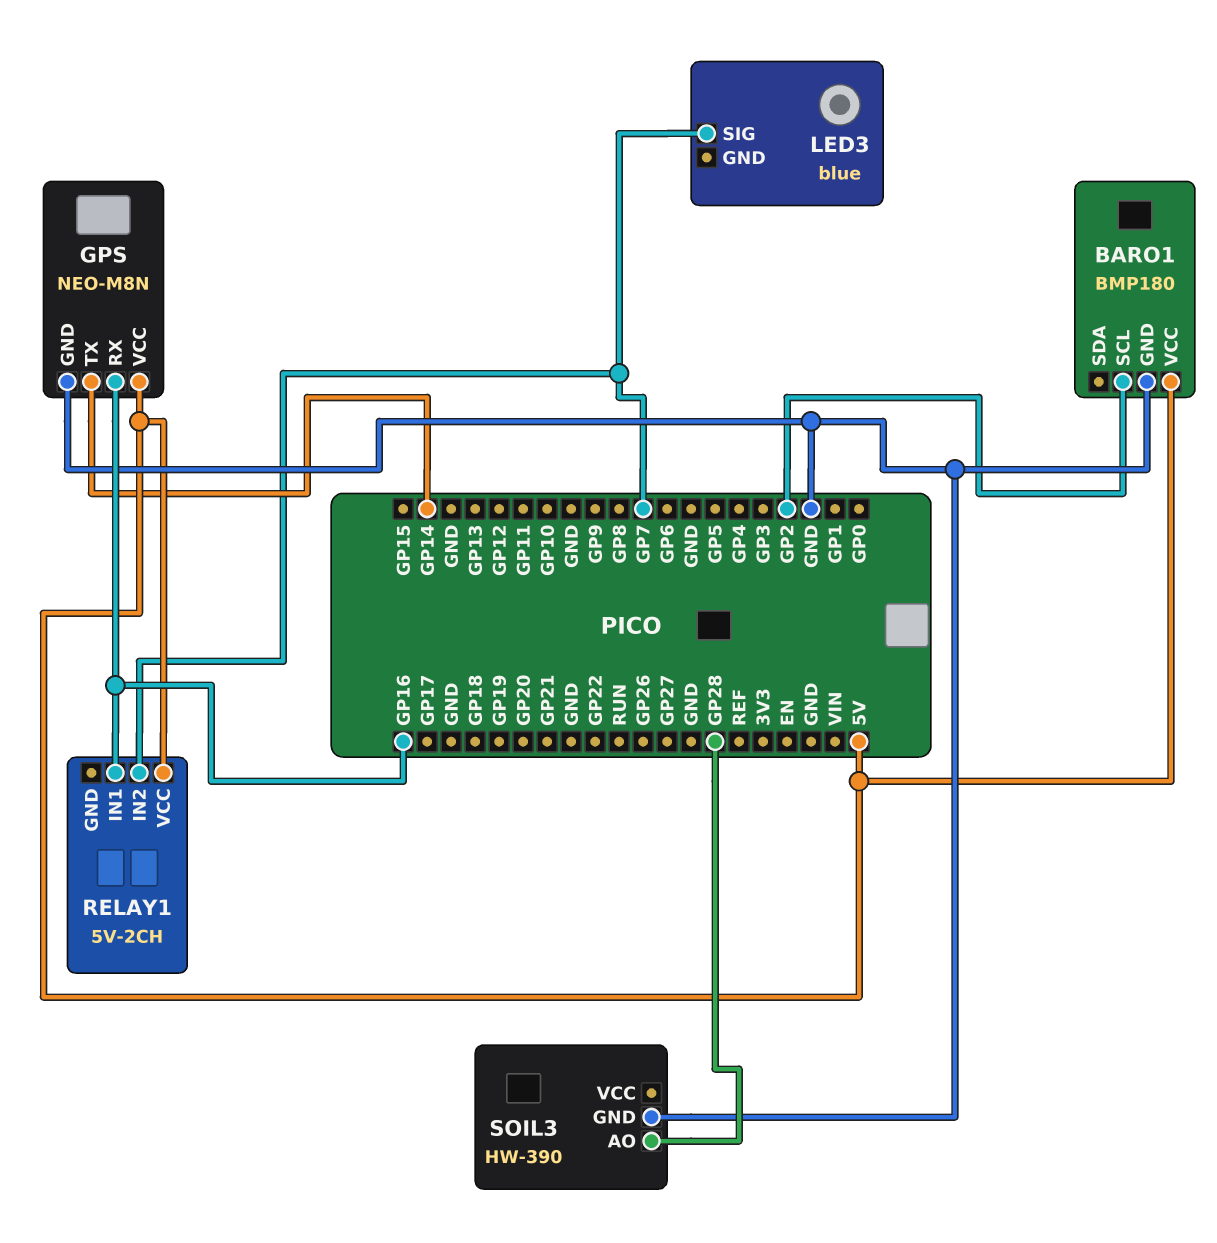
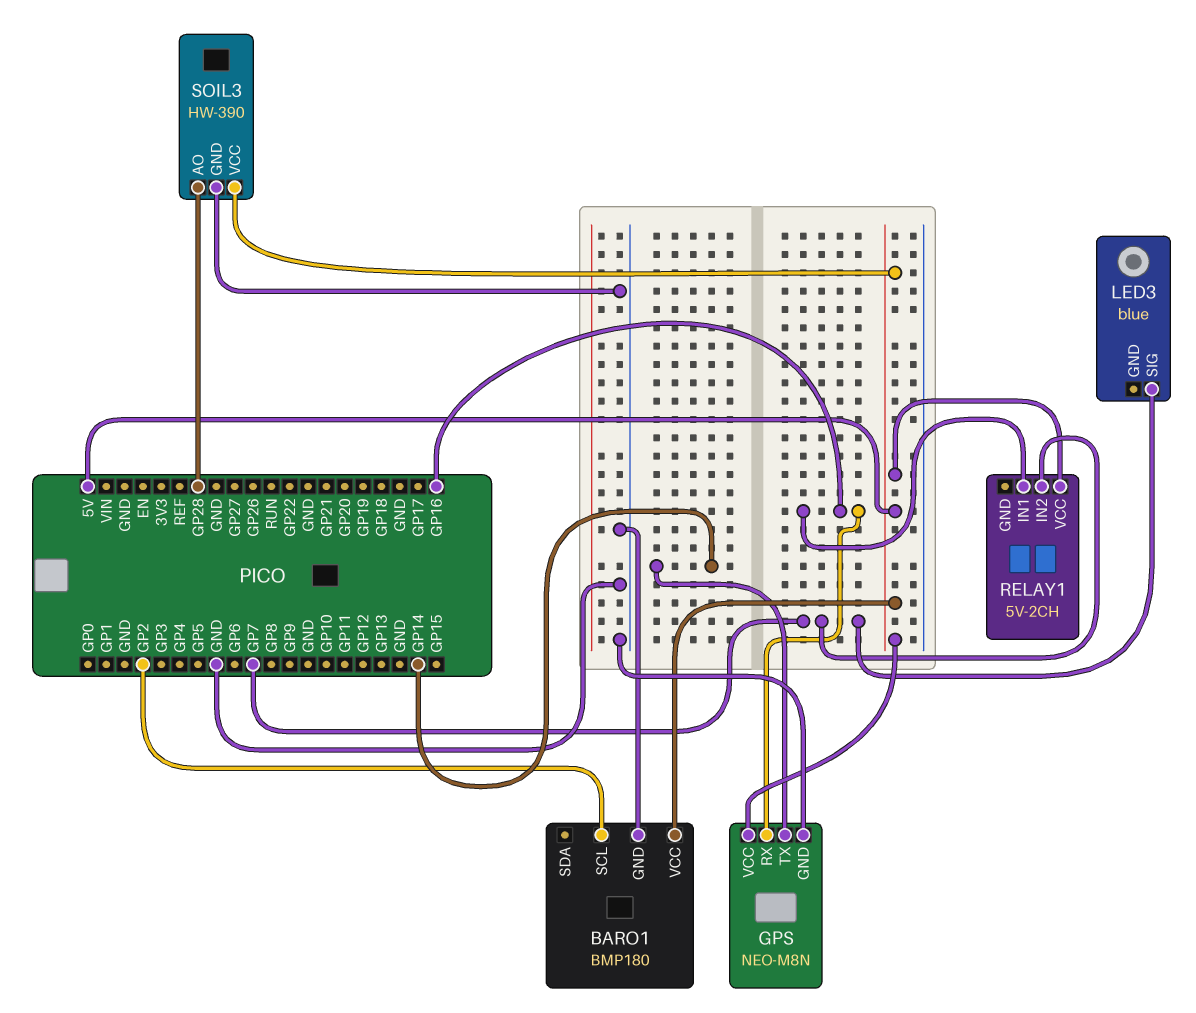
SOIL3 pin VCC: none -> 5V

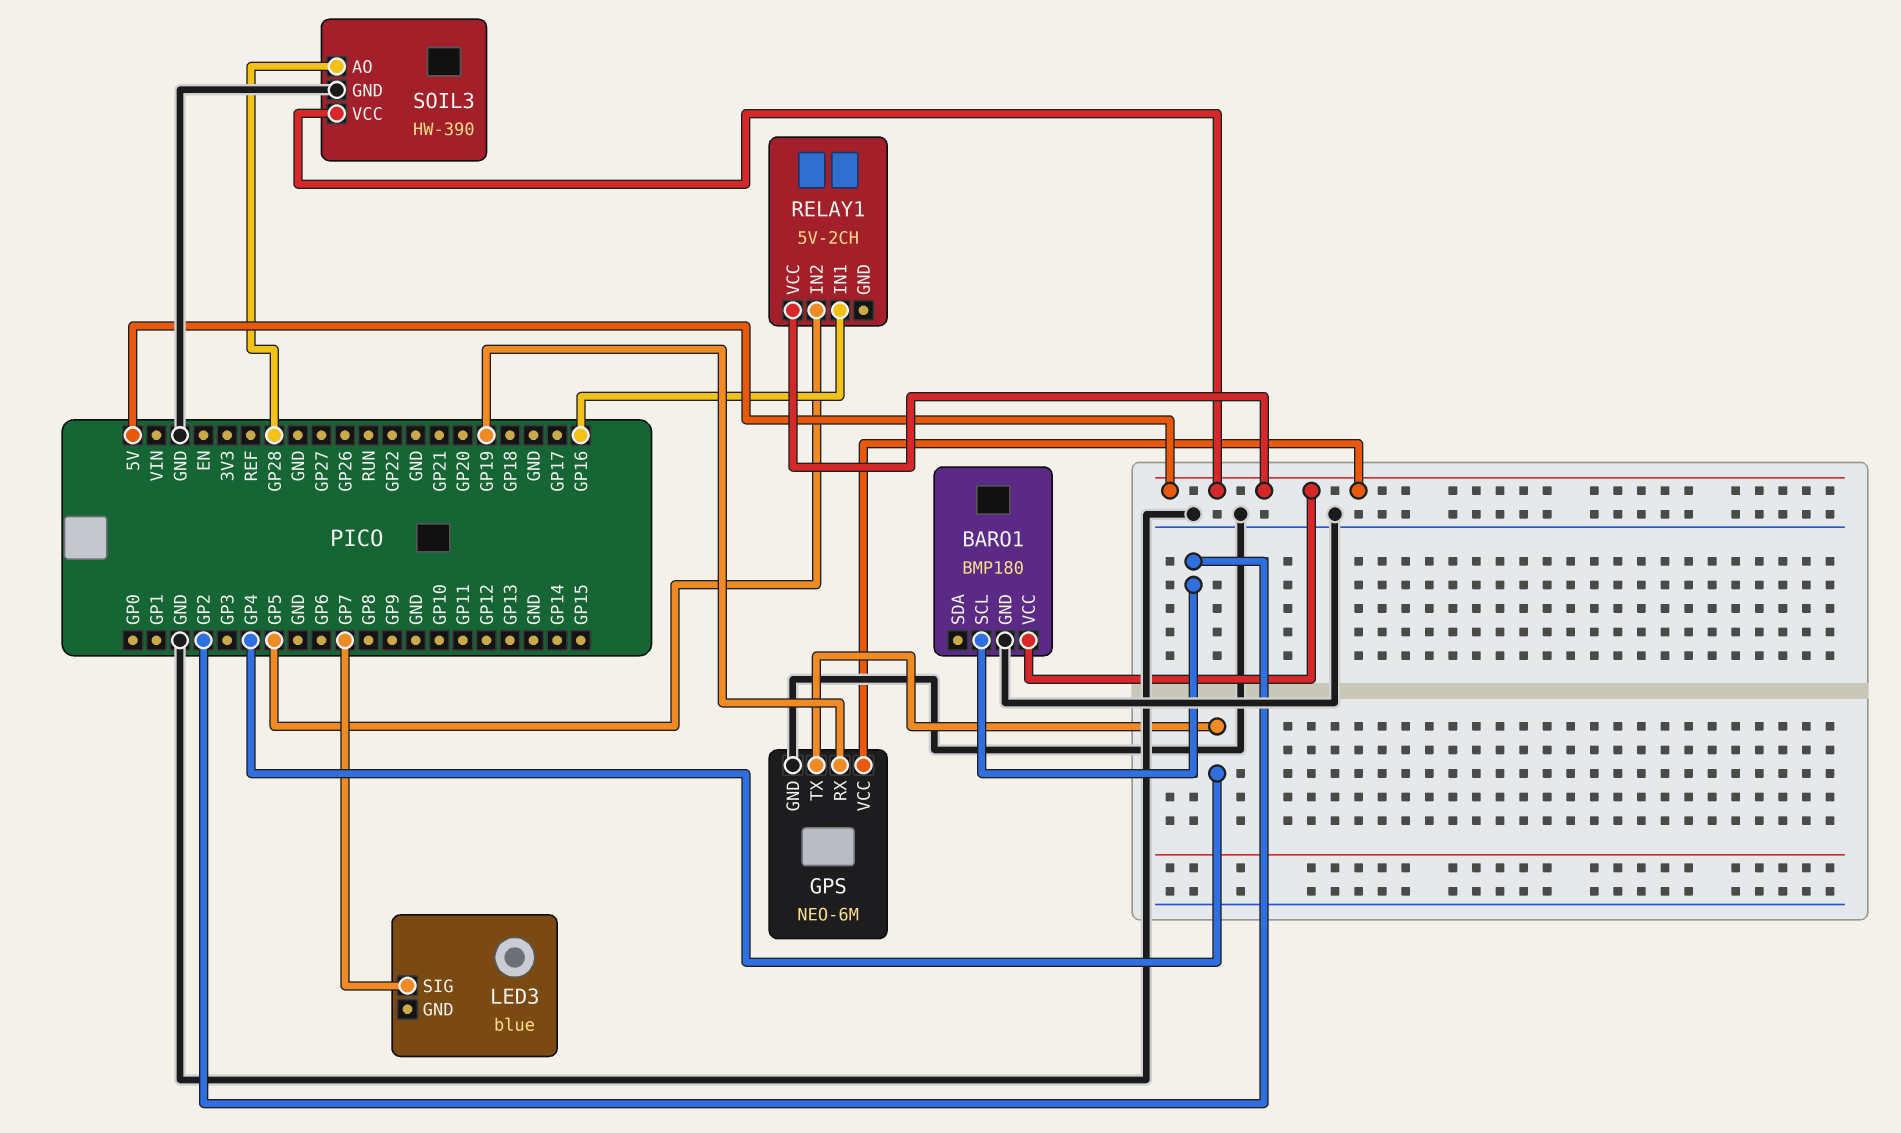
GPS: NEO-M8N -> NEO-6M
GPS pin RX: GP16 -> GP19
GPS pin TX: GP14 -> GP4
RELAY1 pin IN2: GP7 -> GP5

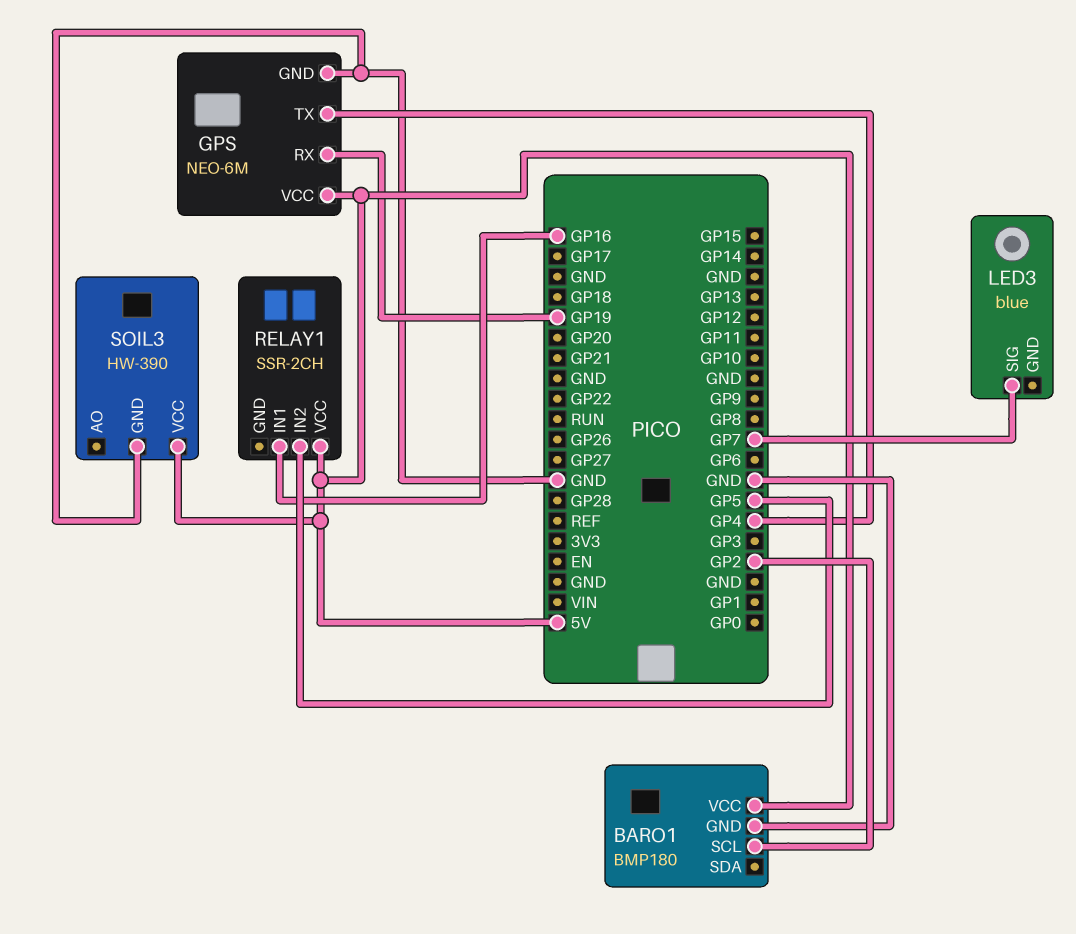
RELAY1: 5V-2CH -> SSR-2CH
SOIL3 pin AO: GP28 -> none

